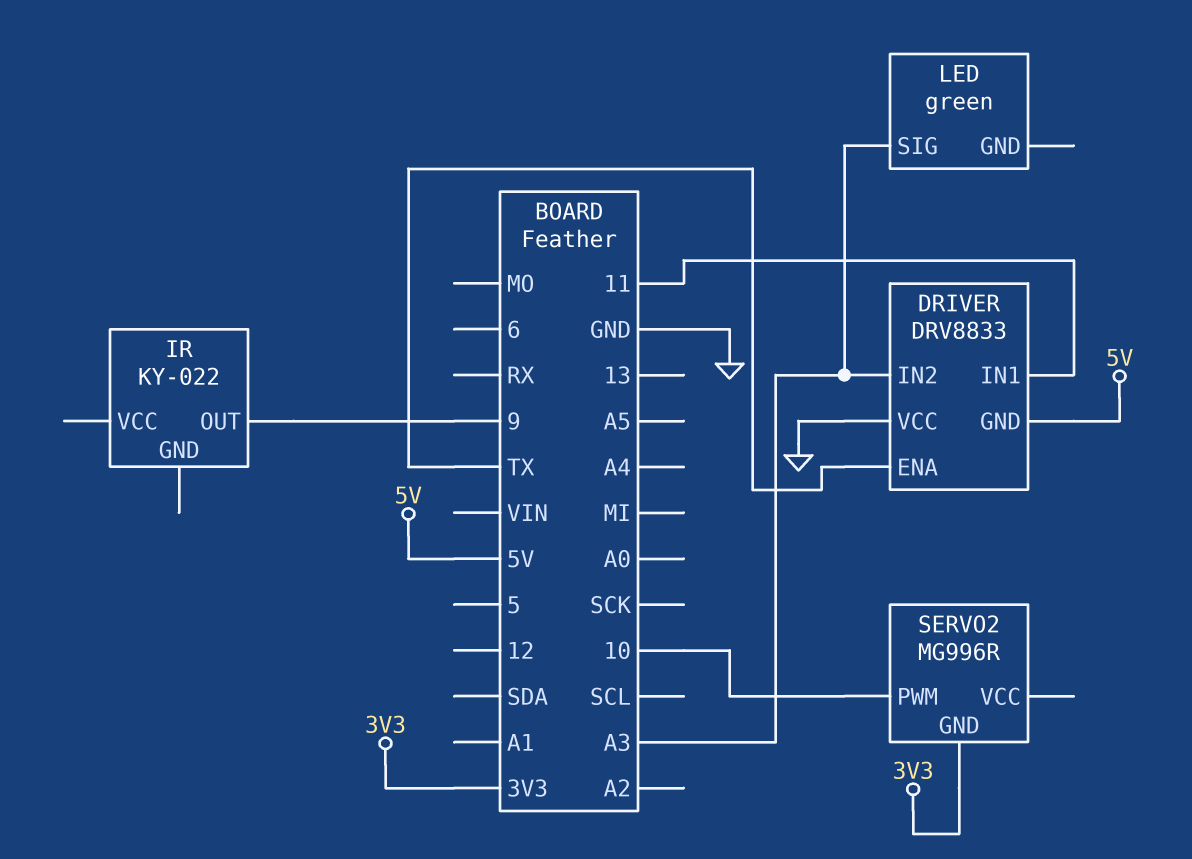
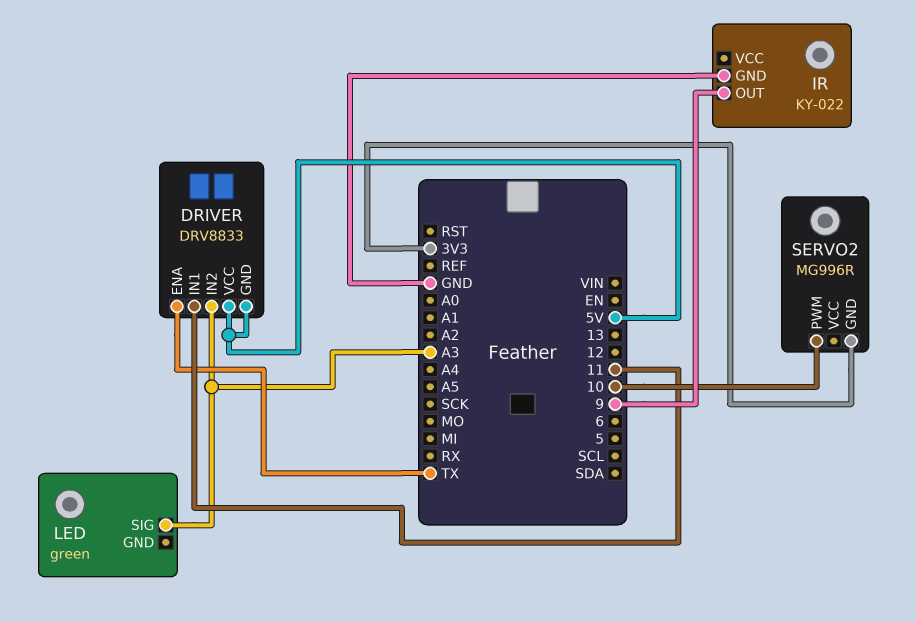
DRIVER pin VCC: GND -> 5V
IR pin GND: none -> GND

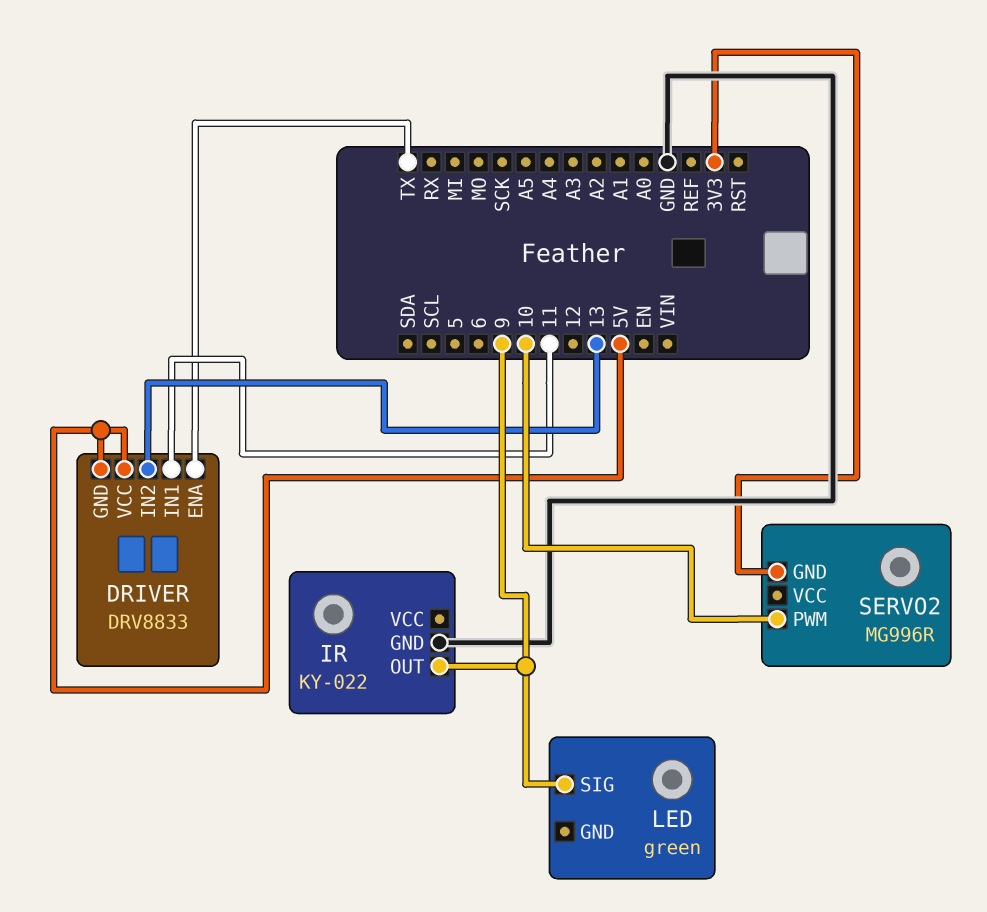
DRIVER pin IN2: A3 -> 13
LED pin SIG: A3 -> 9

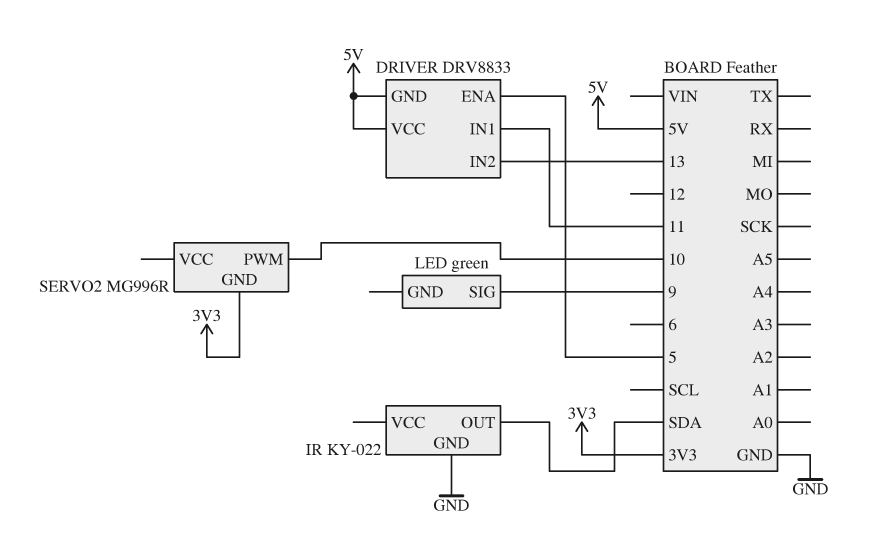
DRIVER pin ENA: TX -> 5
IR pin OUT: 9 -> SDA

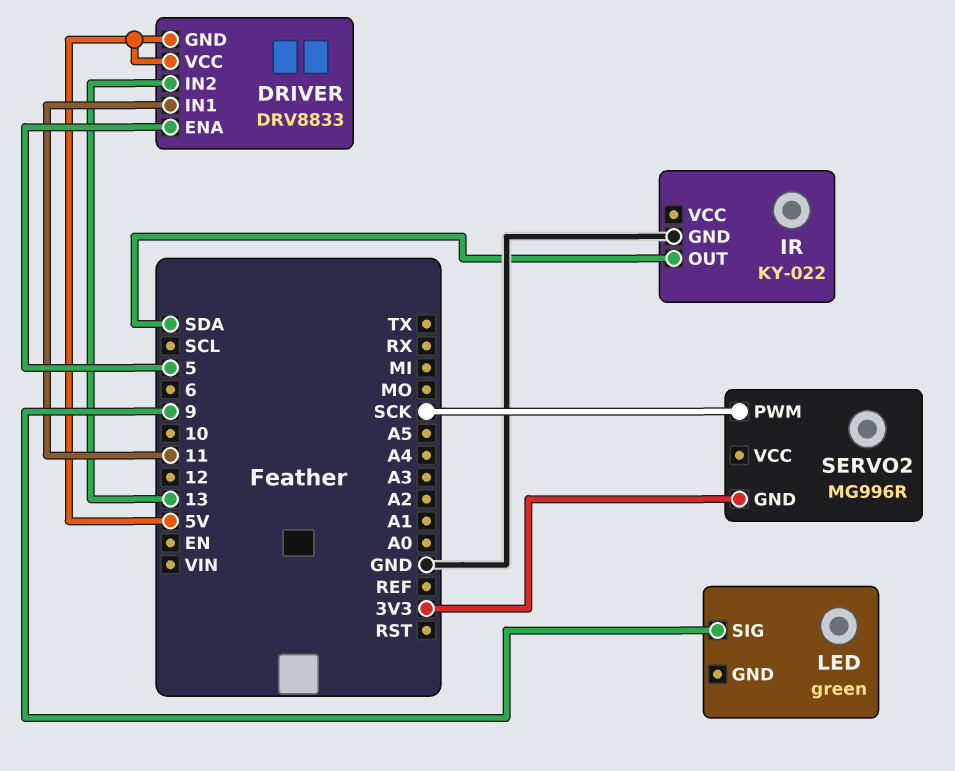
SERVO2 pin PWM: 10 -> SCK

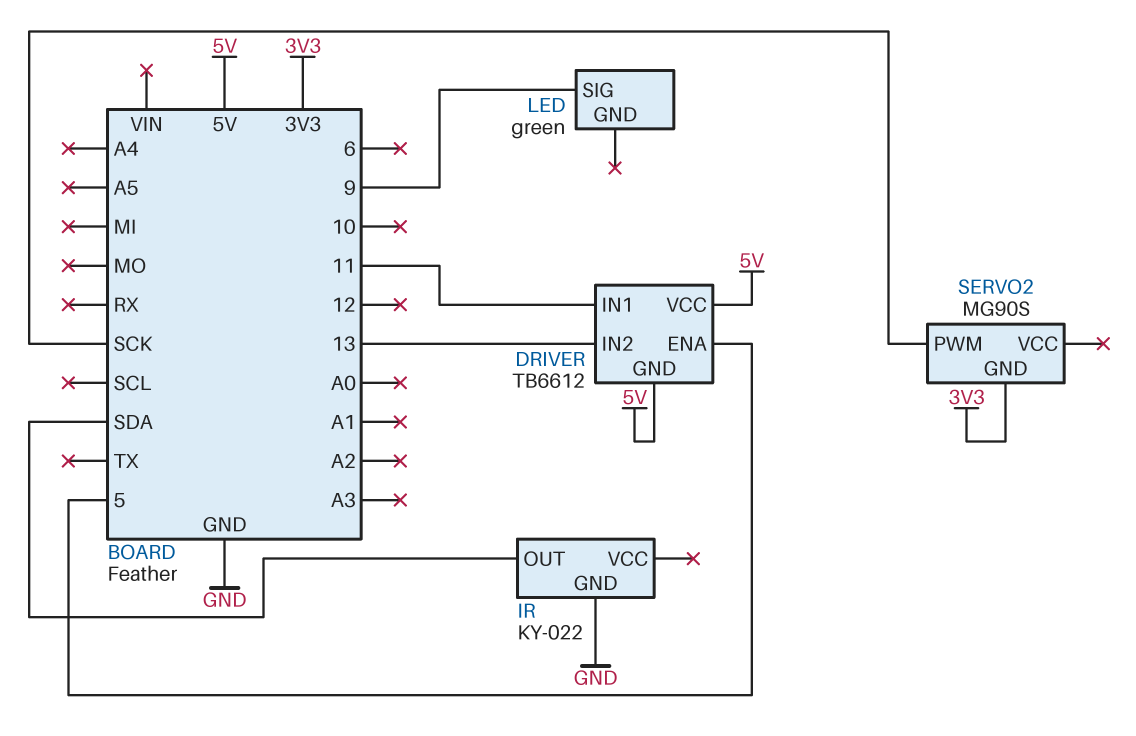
DRIVER: DRV8833 -> TB6612
SERVO2: MG996R -> MG90S

